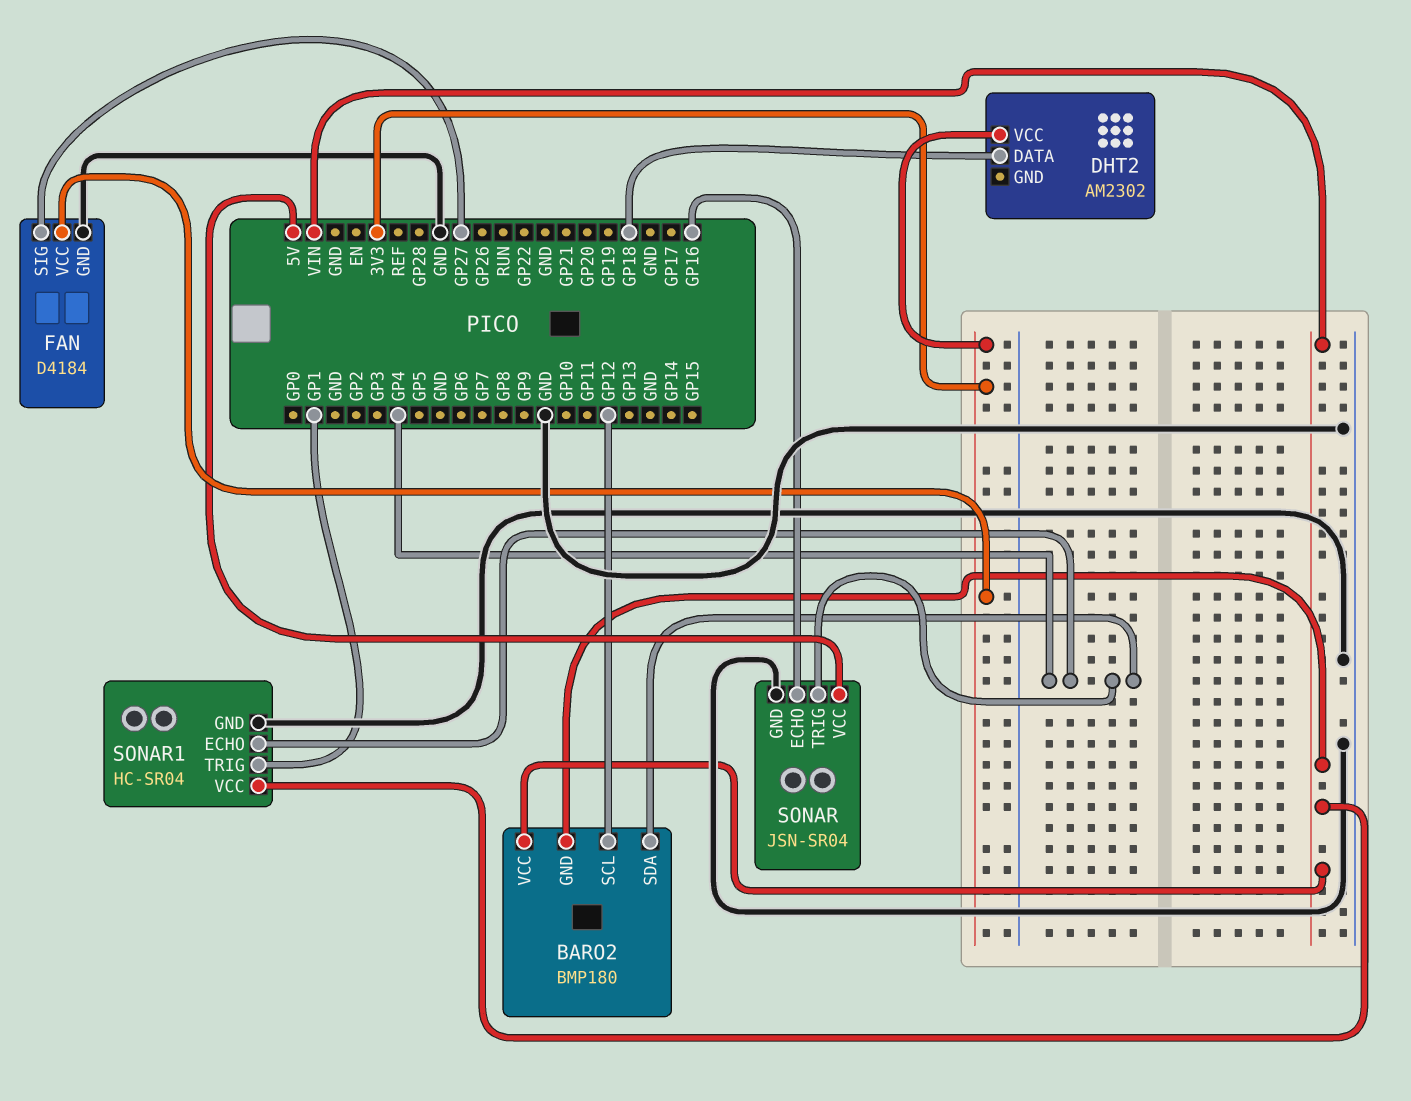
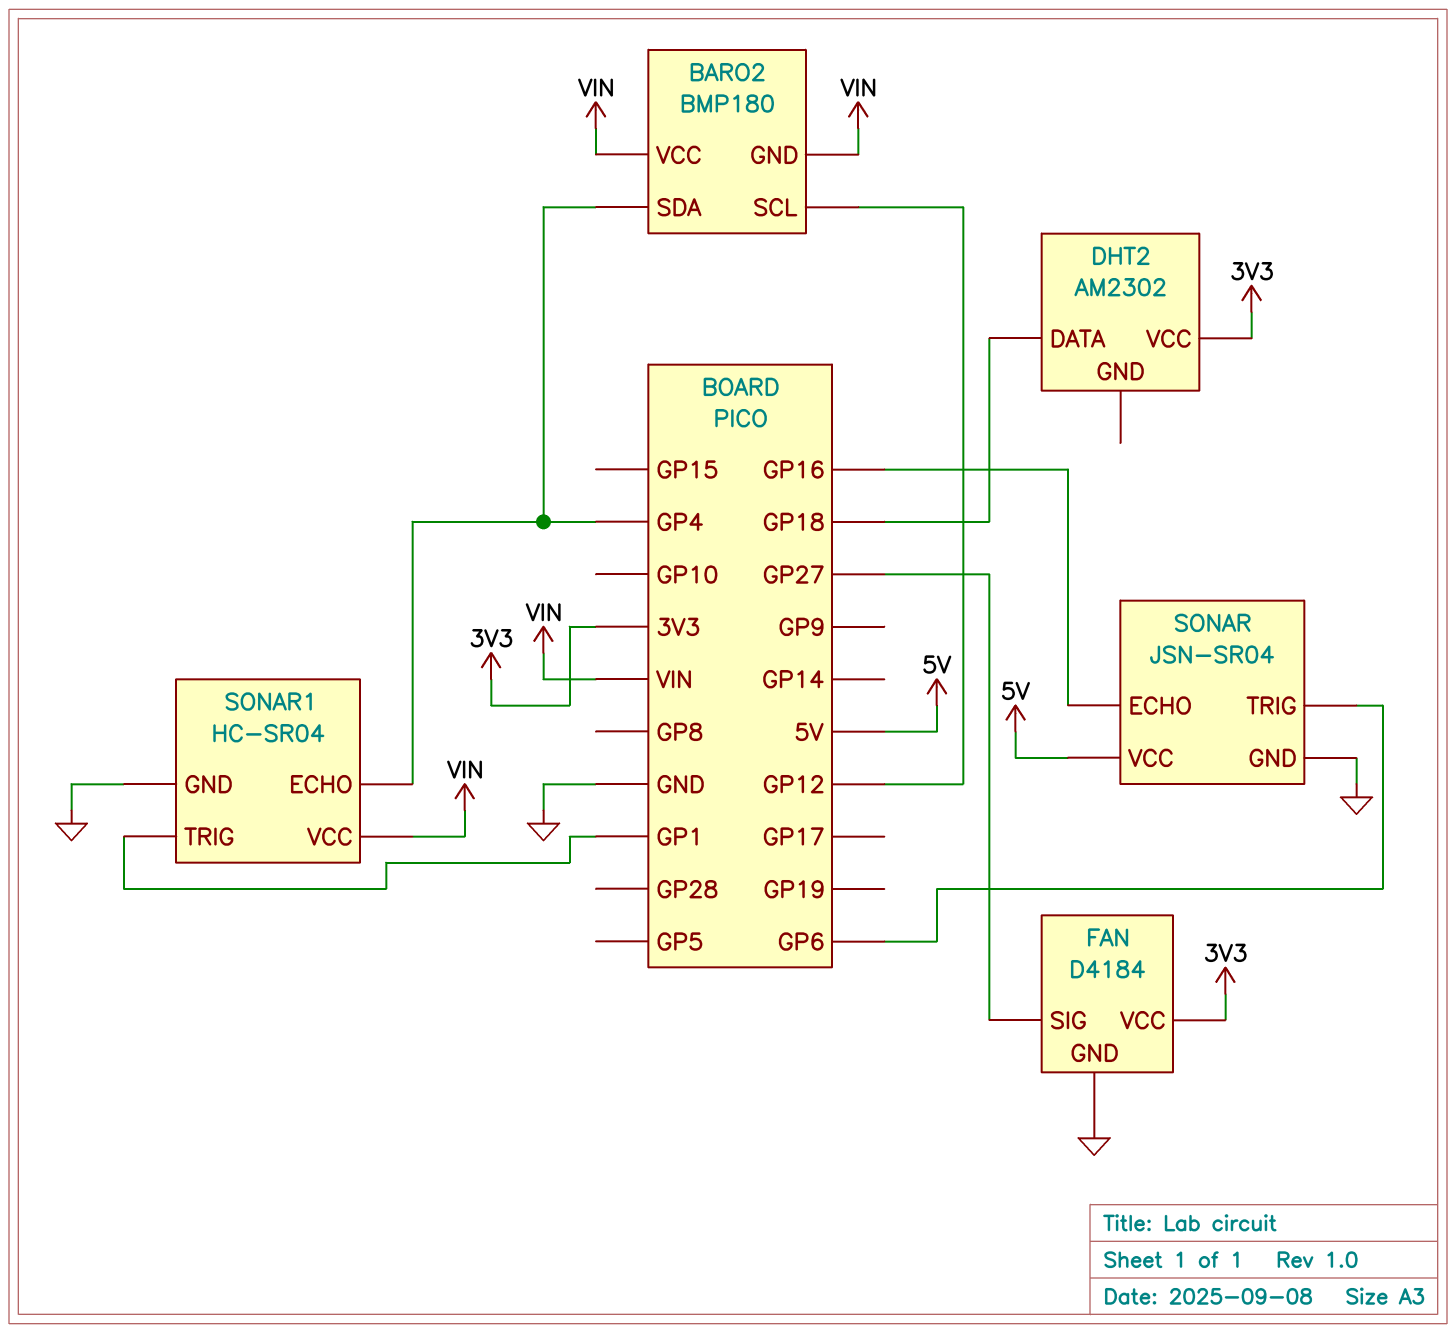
SONAR pin TRIG: GP4 -> GP6

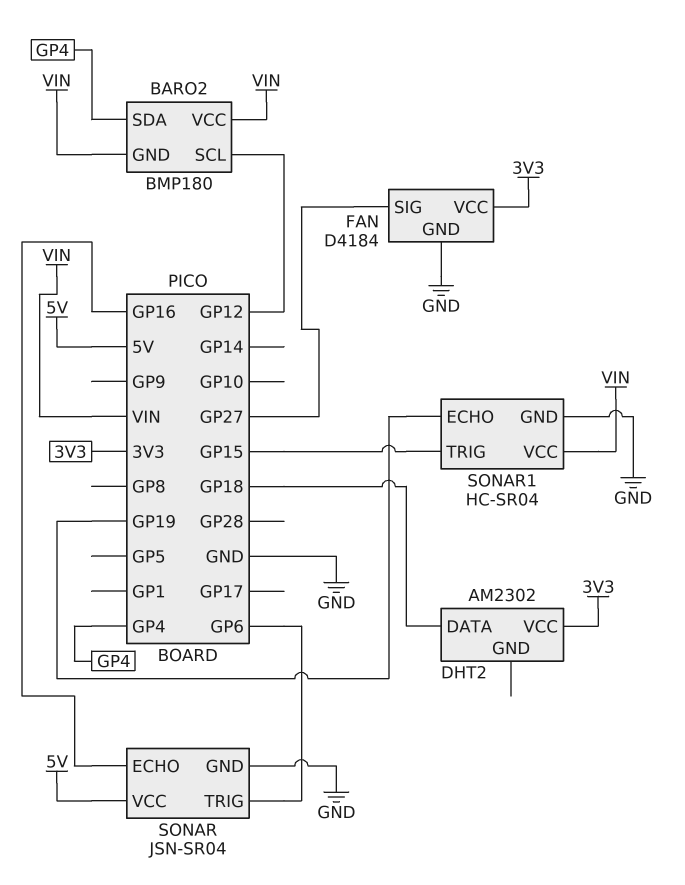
SONAR1 pin ECHO: GP4 -> GP19
SONAR1 pin TRIG: GP1 -> GP15

